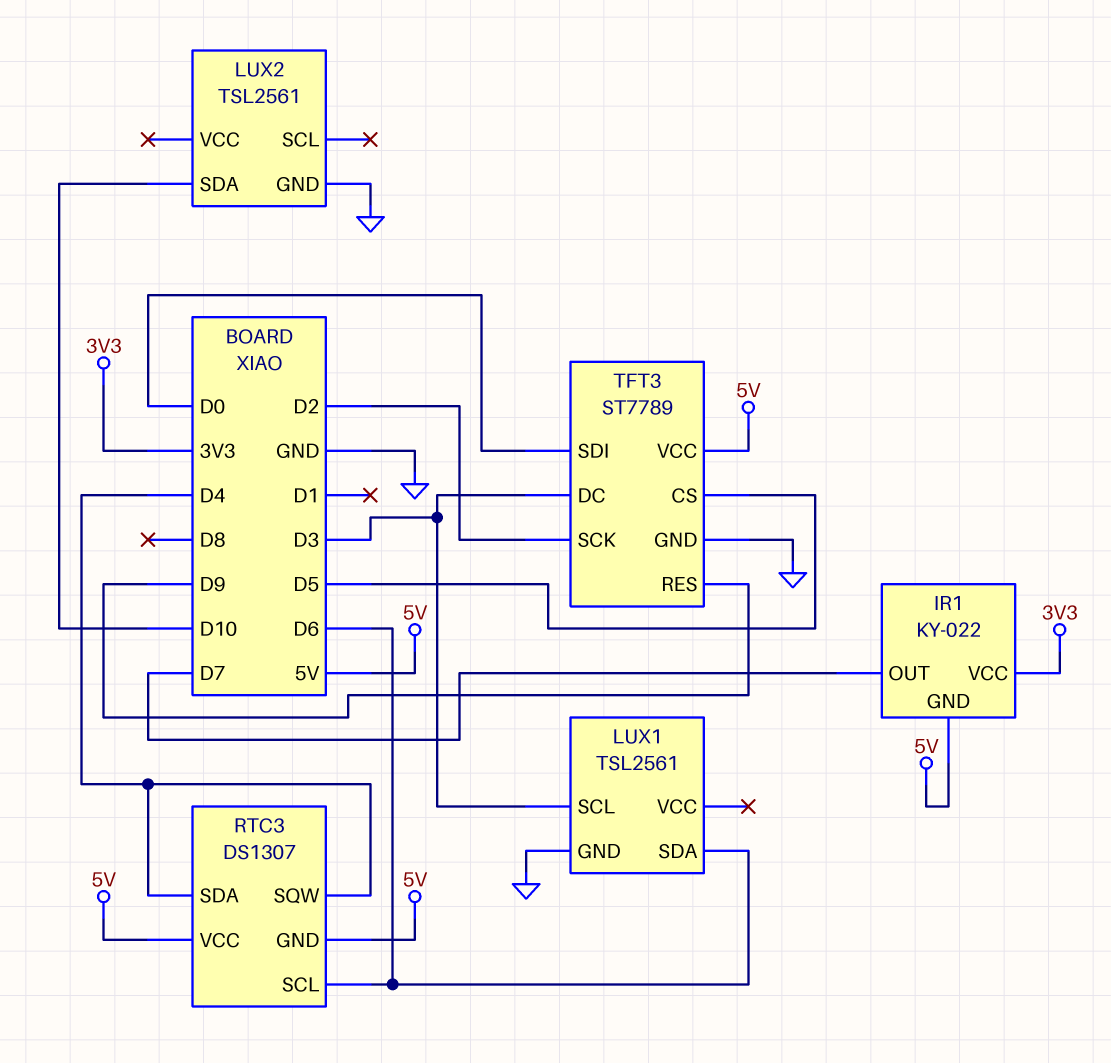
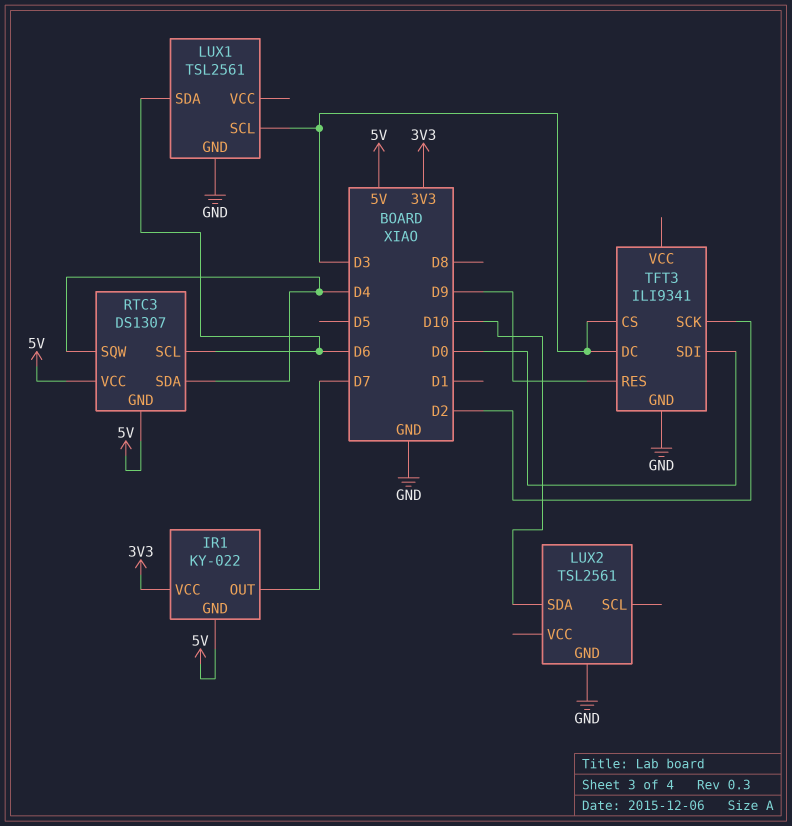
TFT3: ST7789 -> ILI9341
TFT3 pin CS: D5 -> D3
TFT3 pin VCC: 5V -> none

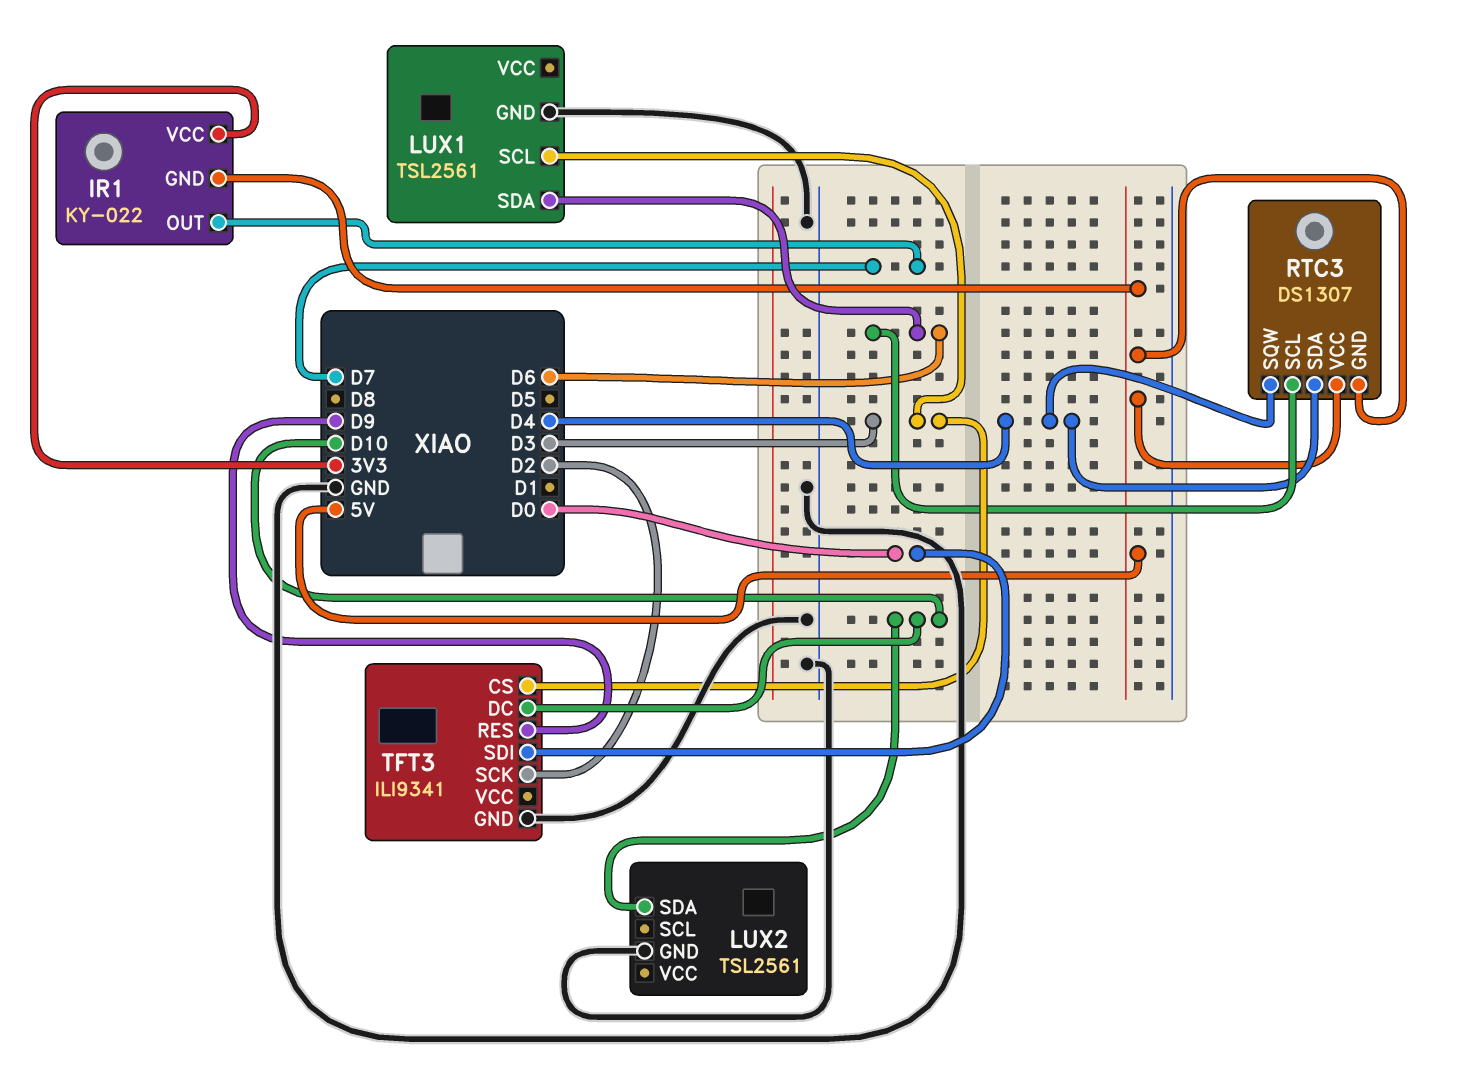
TFT3 pin DC: D3 -> D10

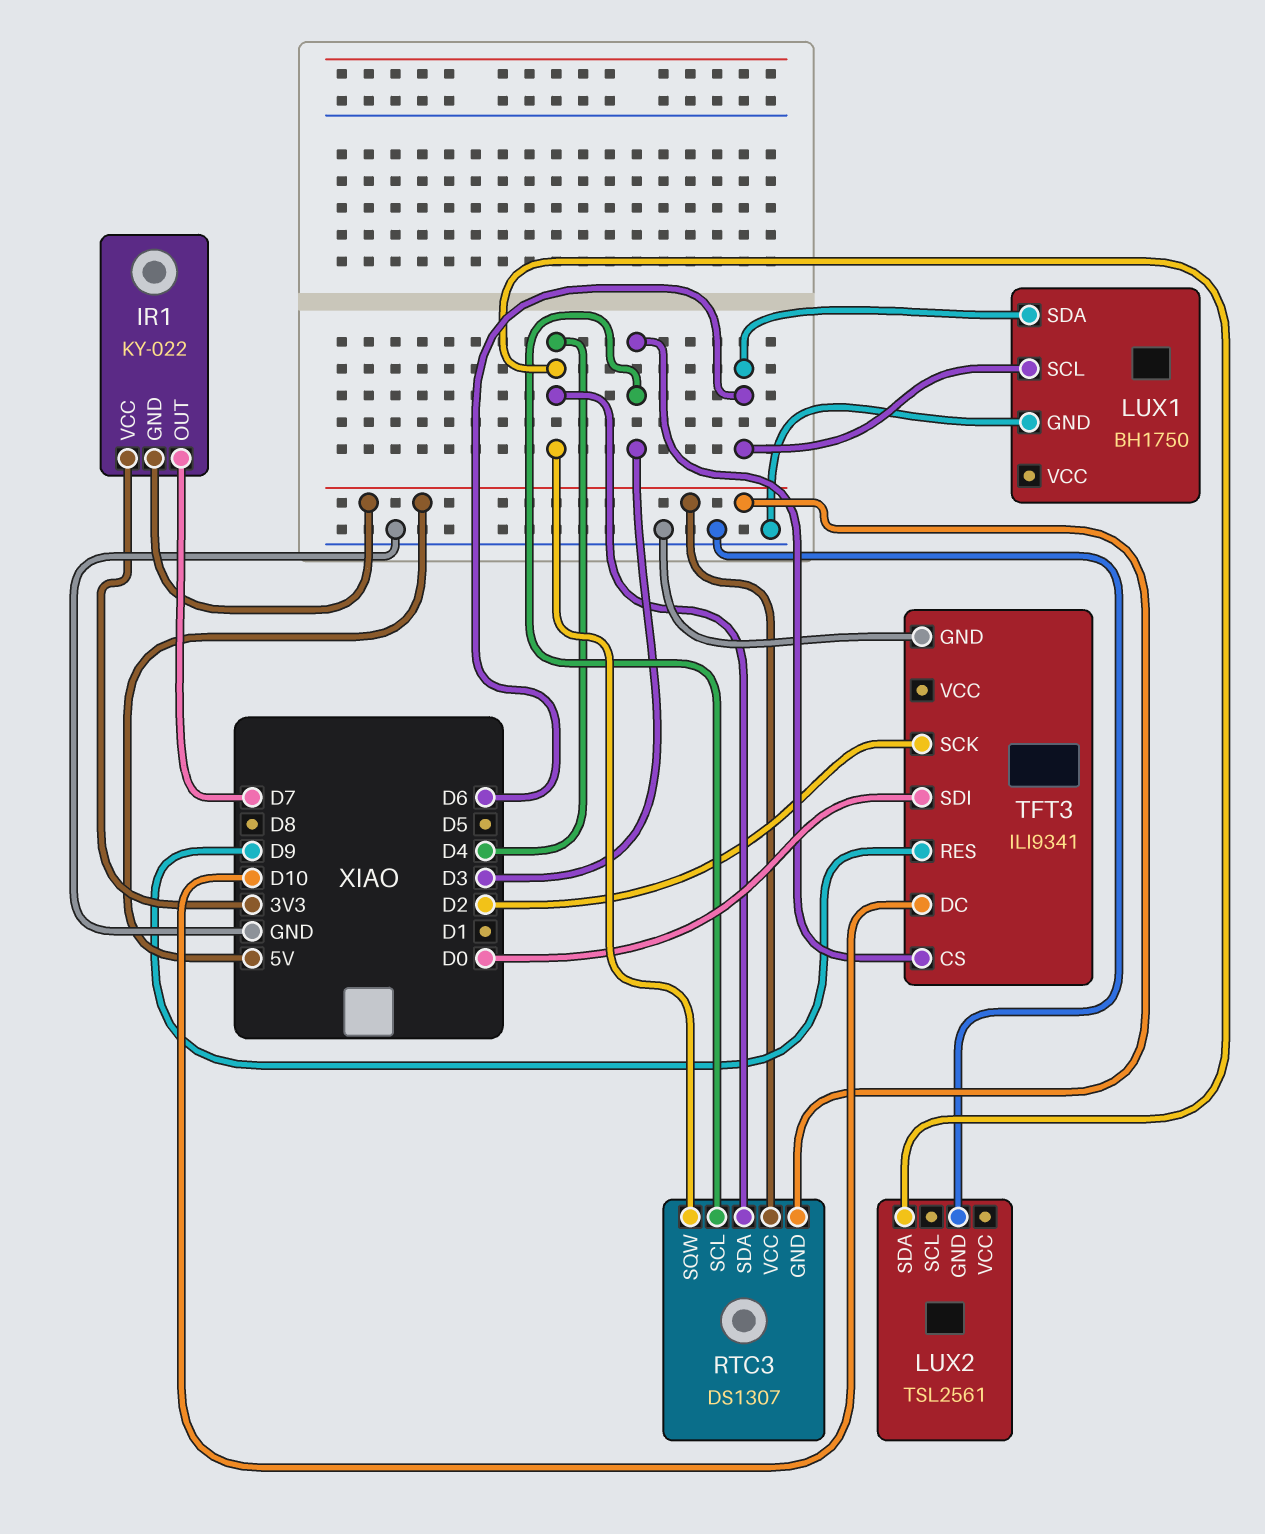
LUX1: TSL2561 -> BH1750
LUX1 pin SCL: D3 -> D6
LUX2 pin SDA: D10 -> D4
RTC3 pin SCL: D6 -> D3

